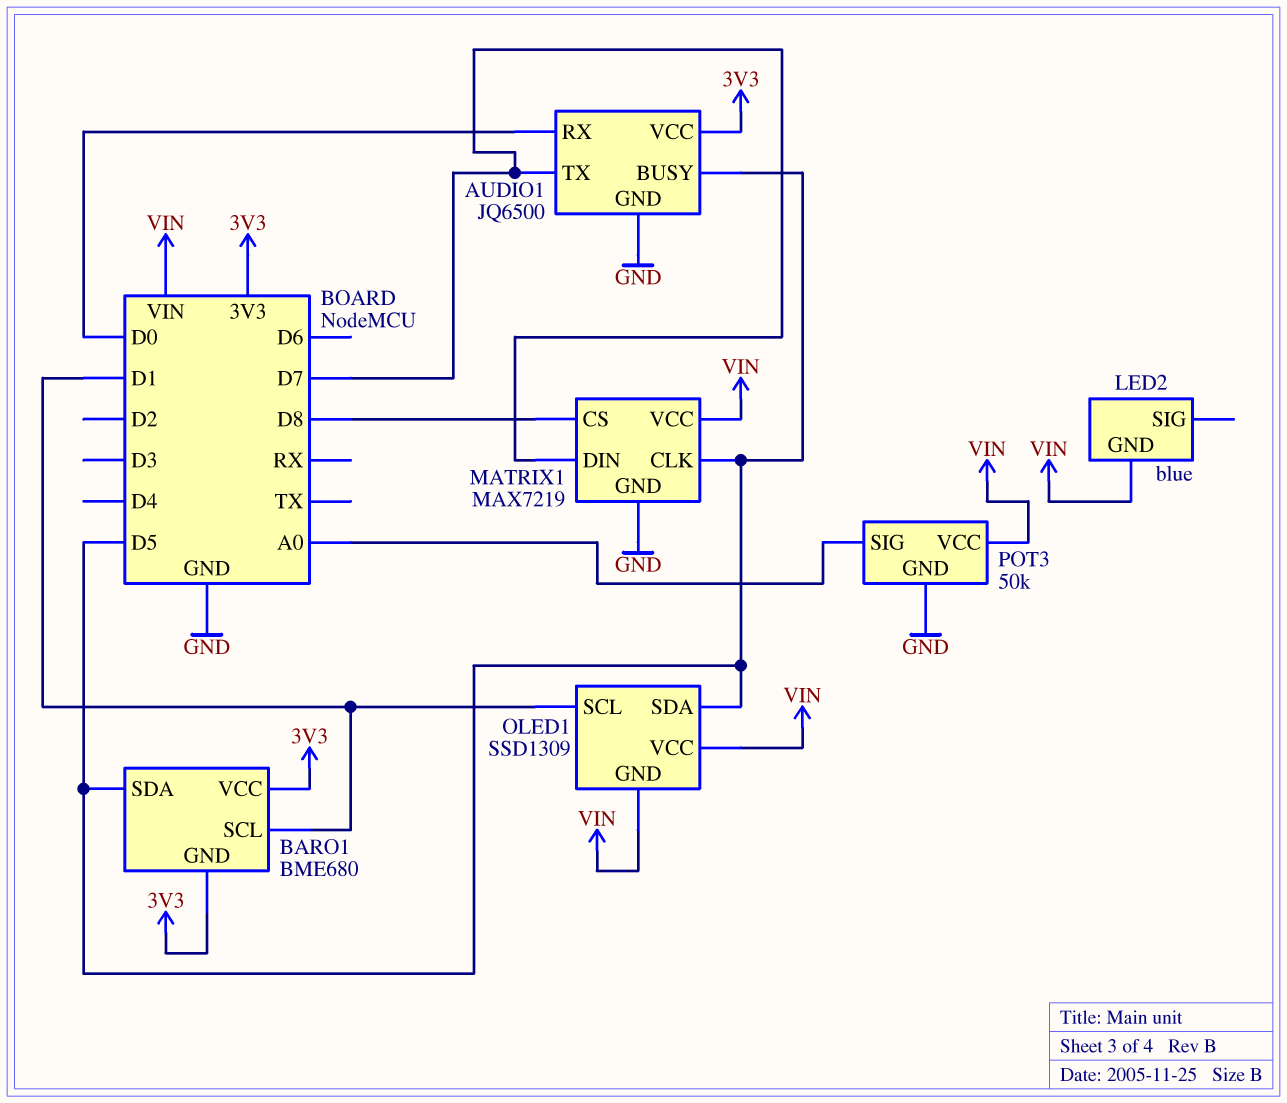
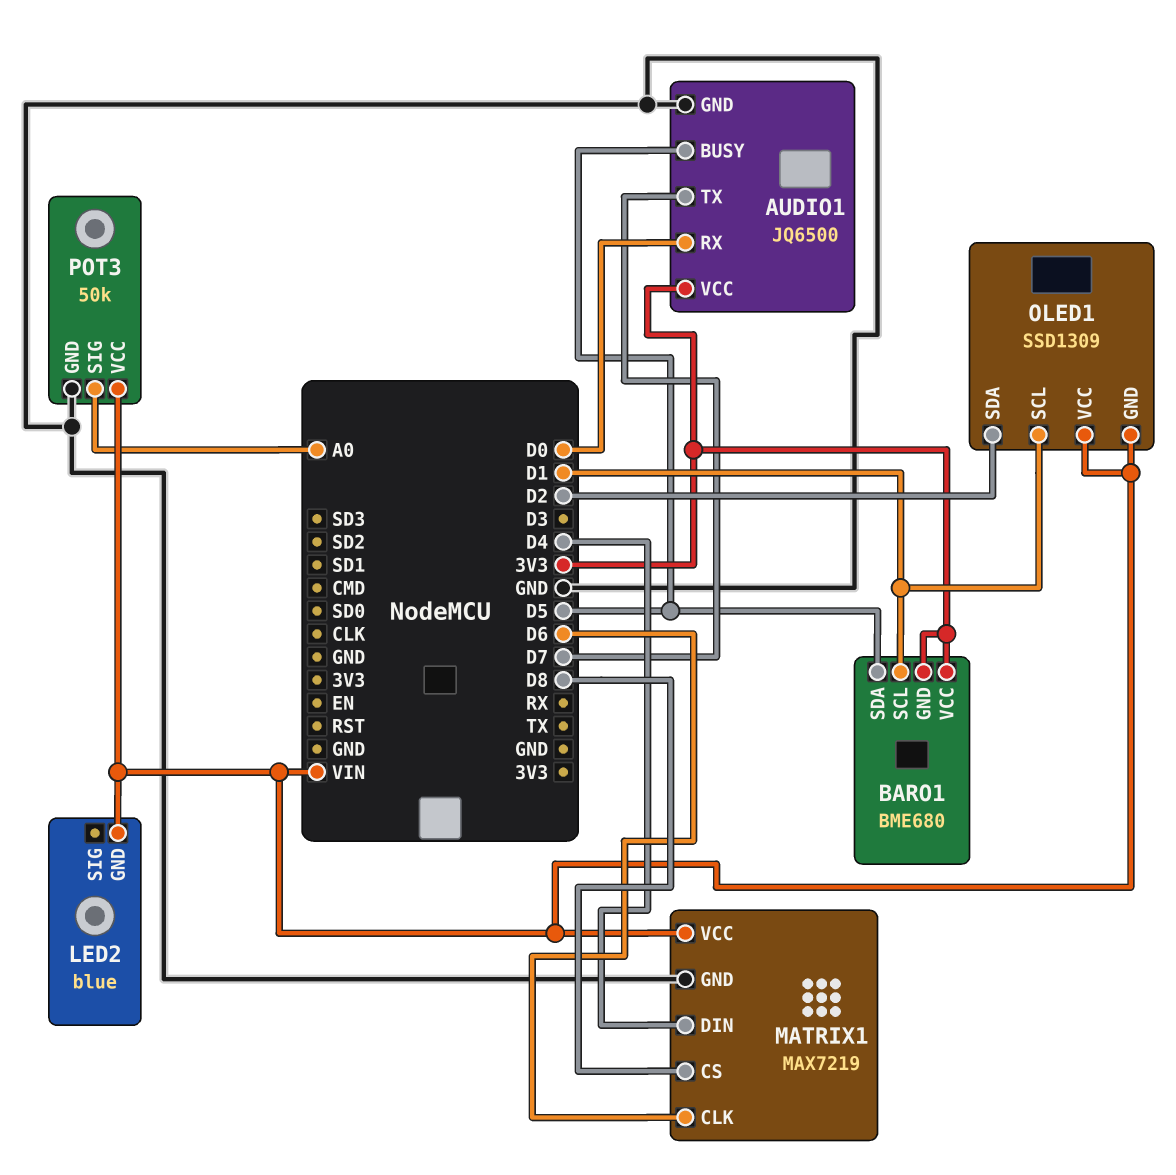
MATRIX1 pin CLK: D5 -> D6
MATRIX1 pin DIN: D7 -> D4
OLED1 pin SDA: D5 -> D2

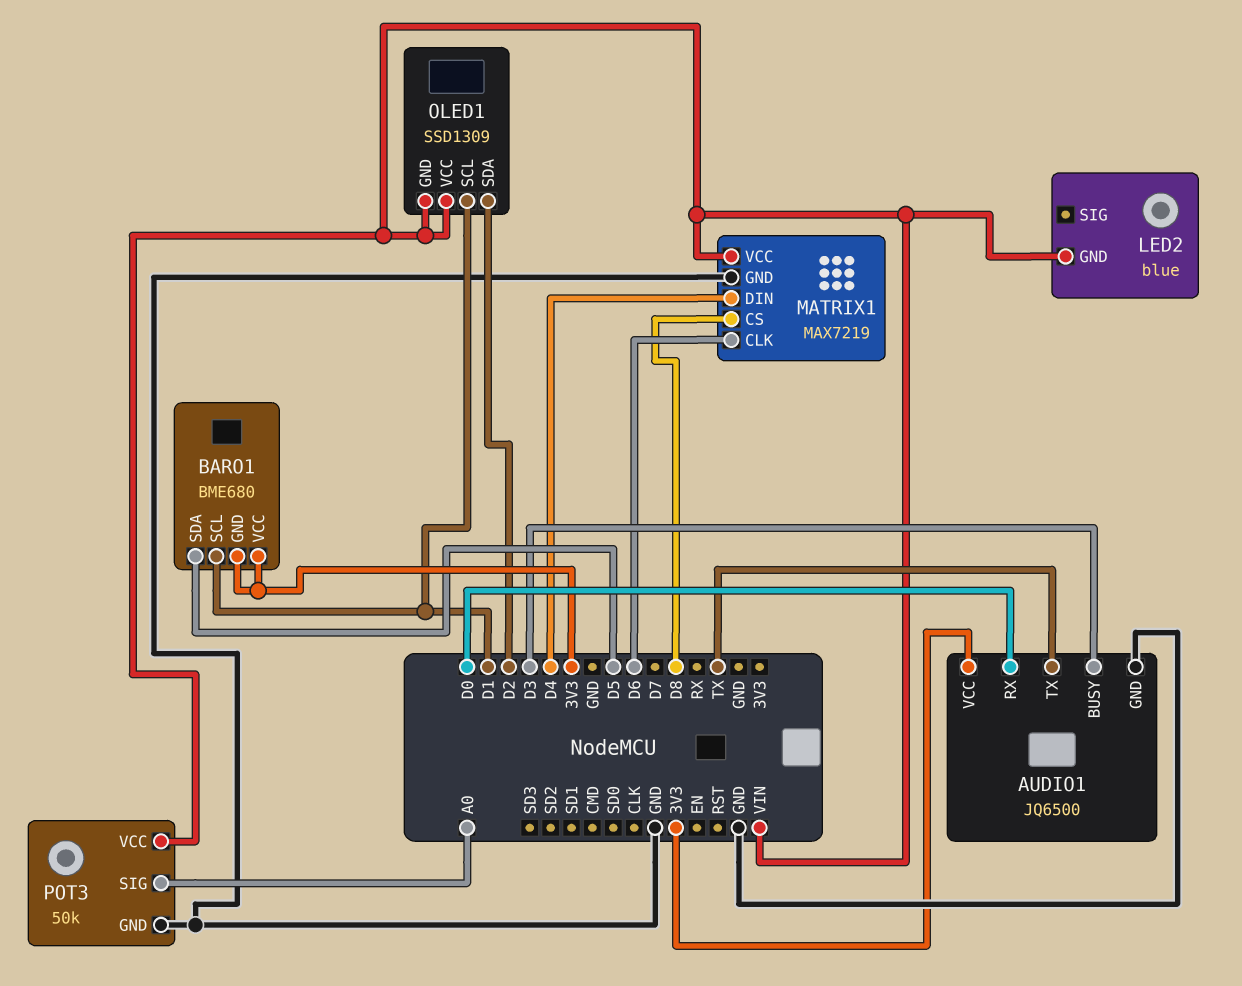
AUDIO1 pin BUSY: D5 -> D3
AUDIO1 pin TX: D7 -> TX

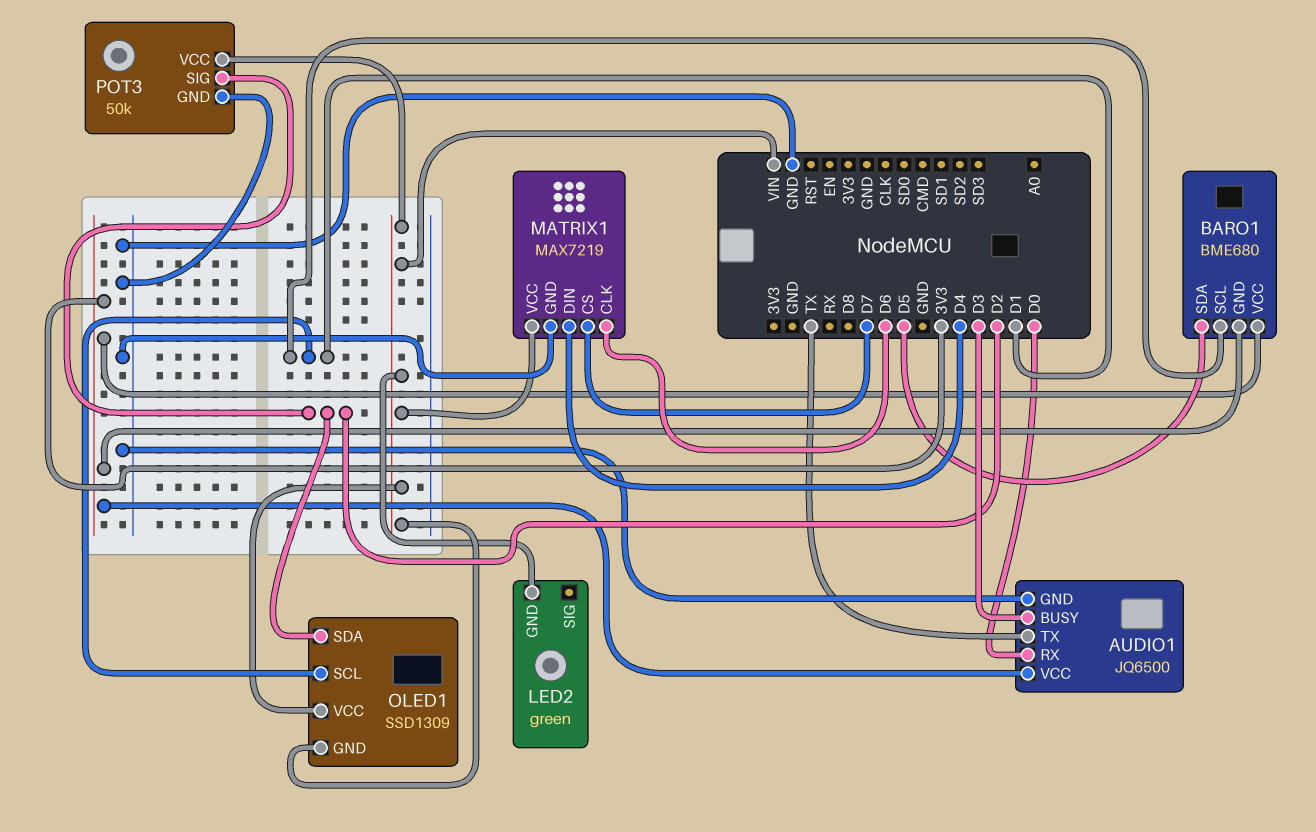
LED2: blue -> green
MATRIX1 pin CS: D8 -> D7
POT3 pin SIG: A0 -> D2

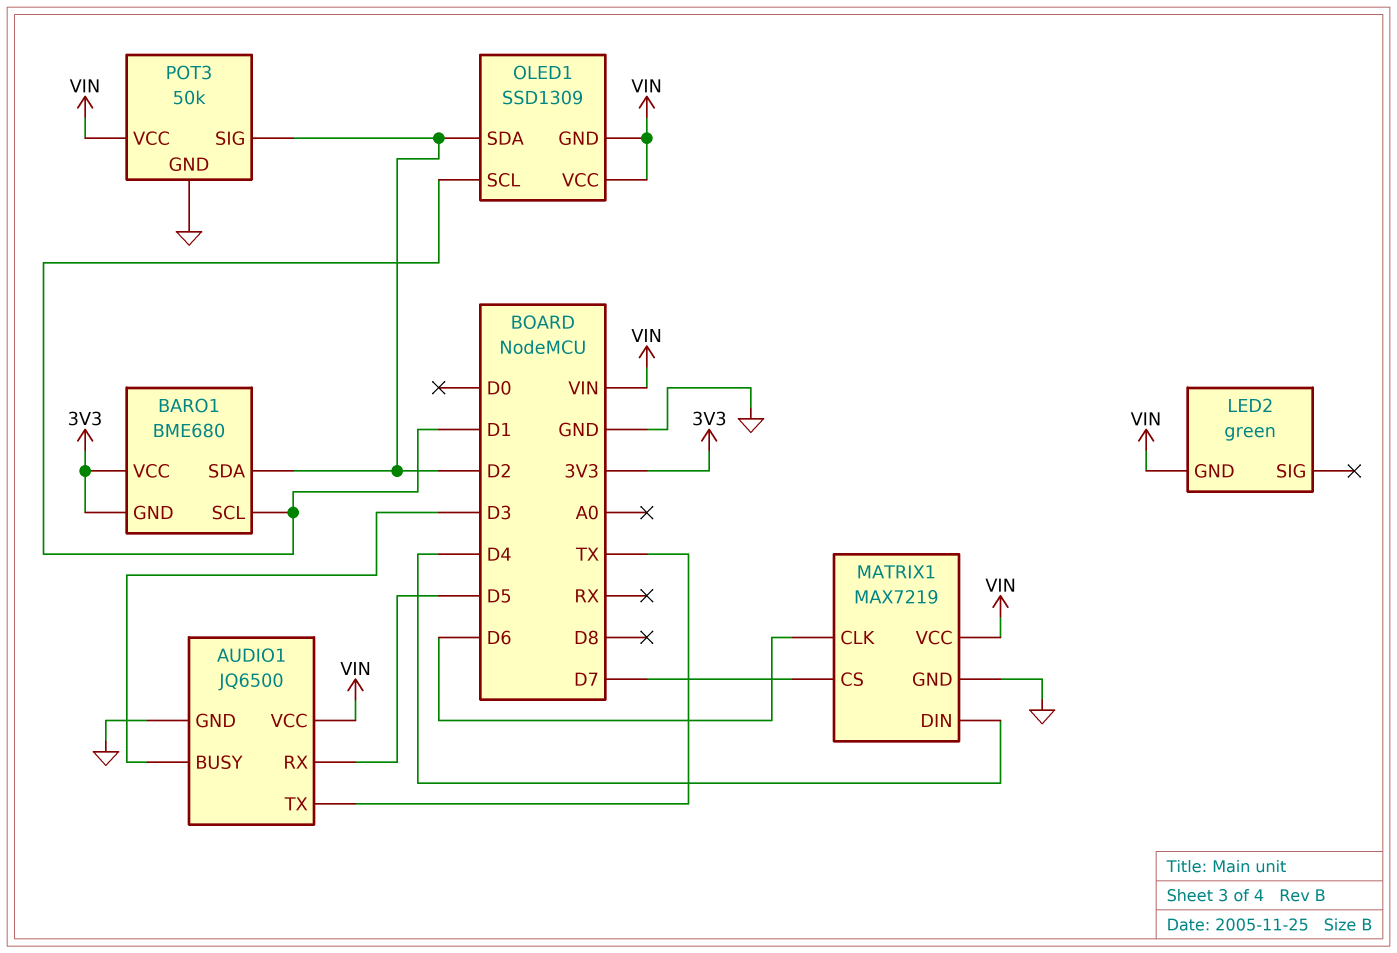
AUDIO1 pin RX: D0 -> D5
AUDIO1 pin VCC: 3V3 -> VIN
BARO1 pin SDA: D5 -> D2

